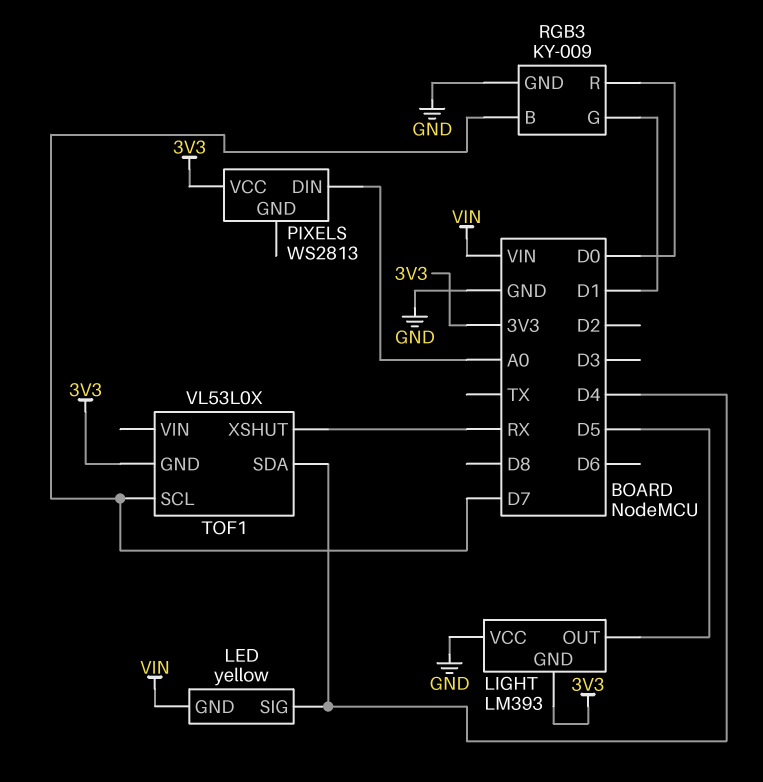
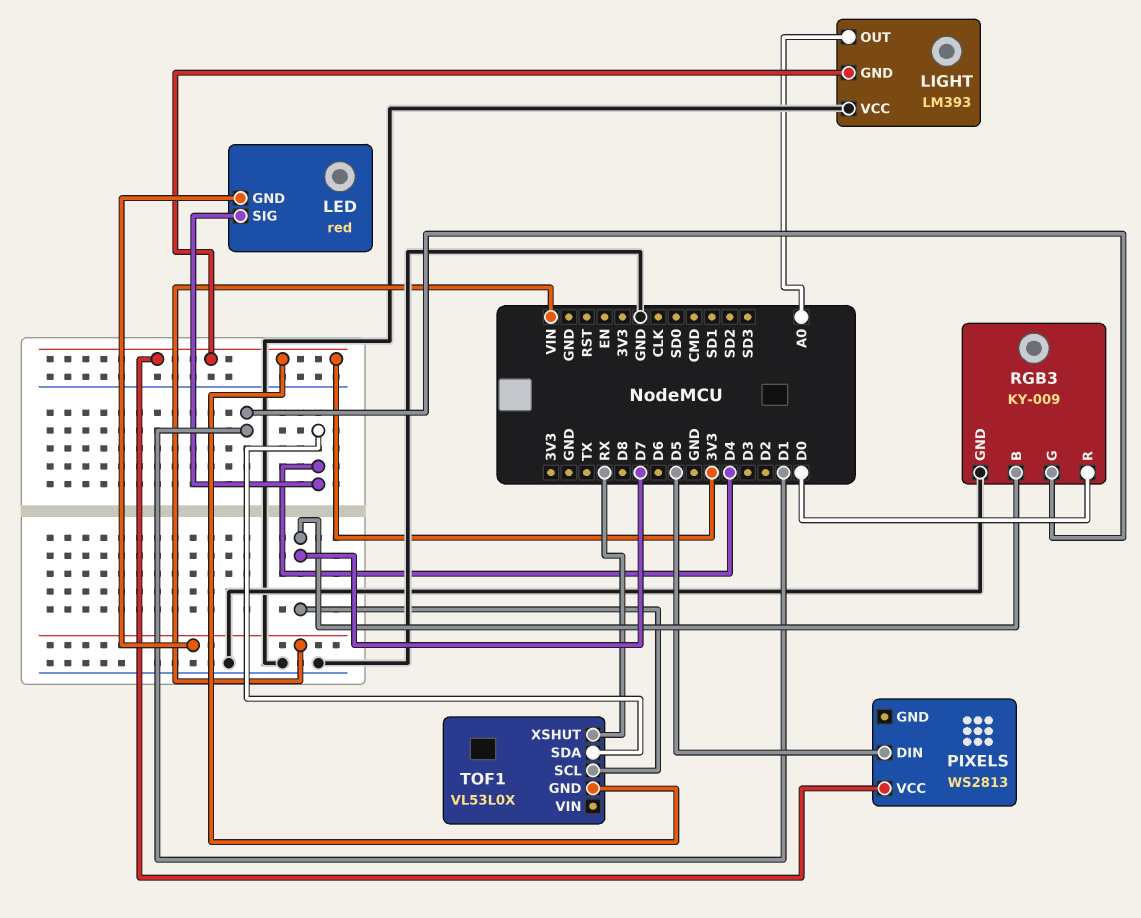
LED: yellow -> red
LIGHT pin OUT: D5 -> A0
PIXELS pin DIN: A0 -> D5

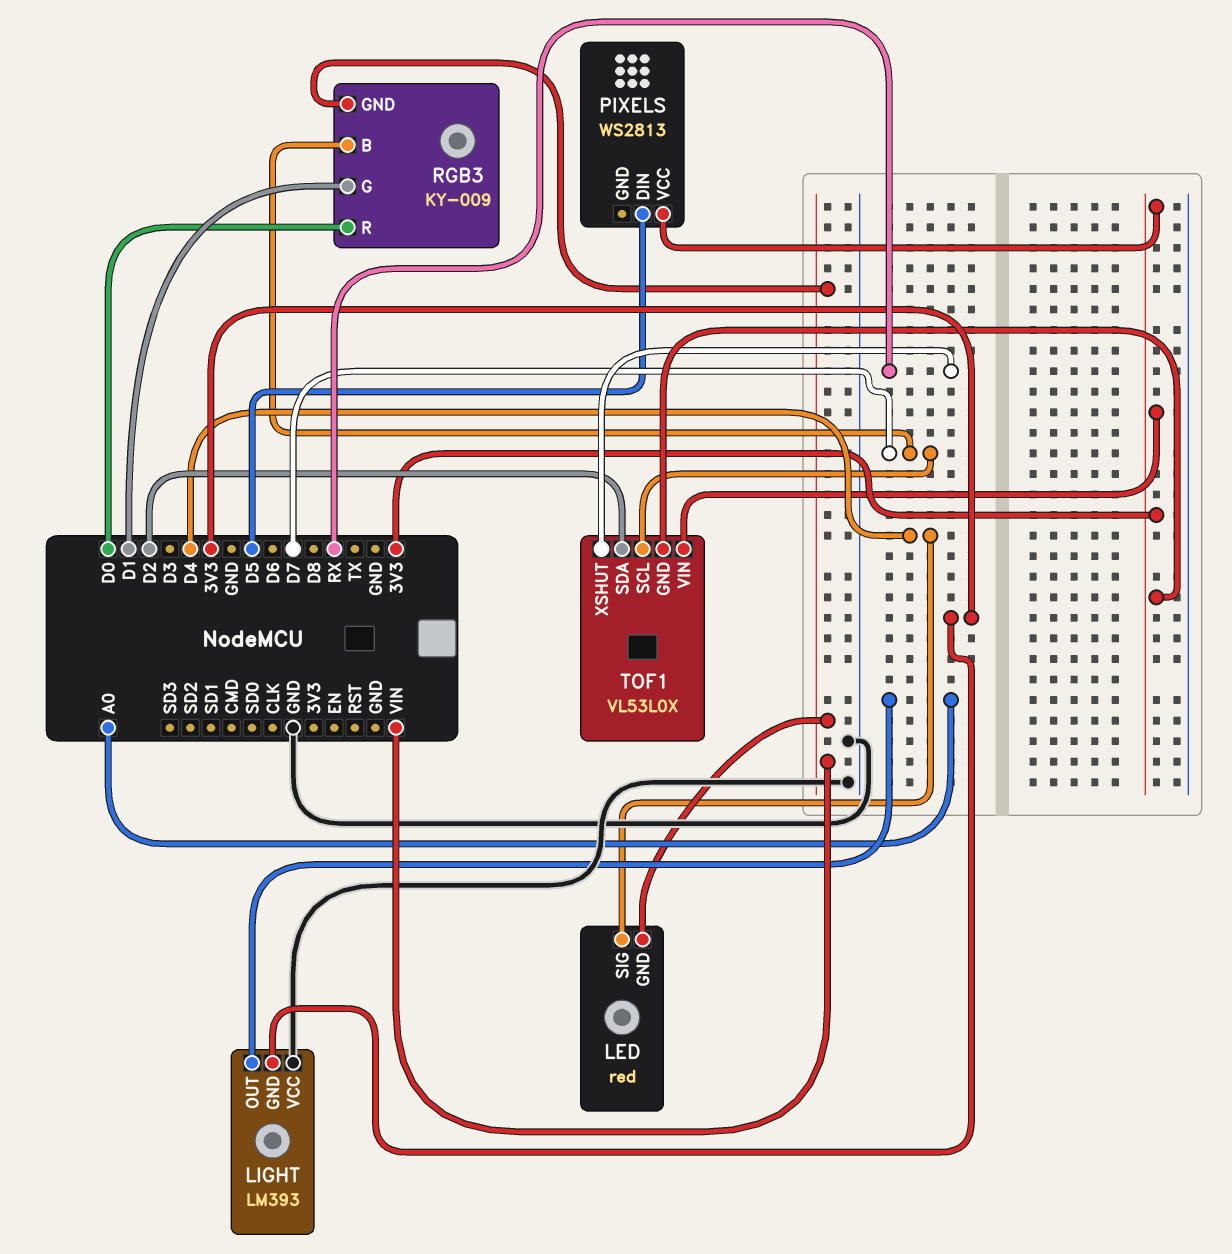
RGB3 pin GND: GND -> VIN
TOF1 pin SDA: D4 -> D2
TOF1 pin VIN: none -> 3V3

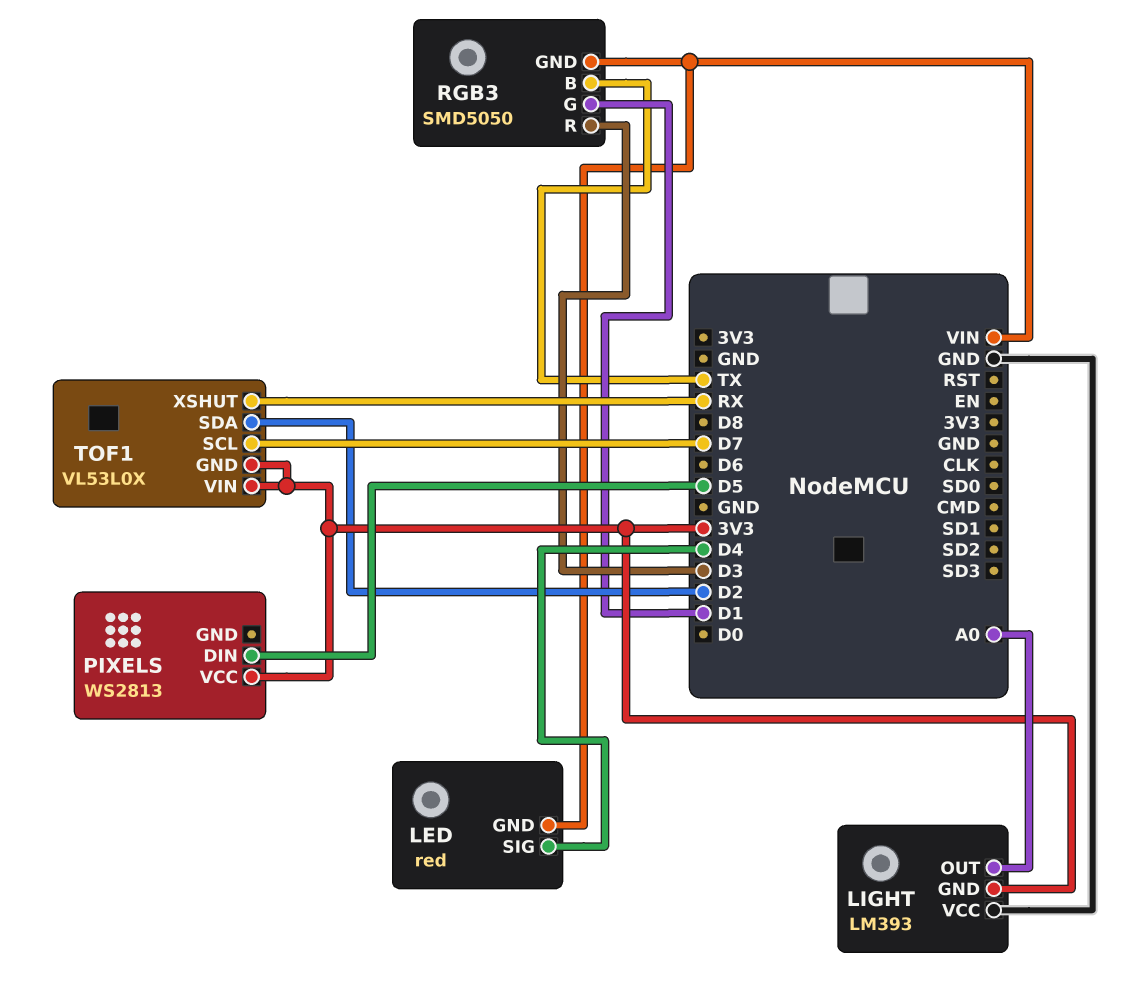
RGB3: KY-009 -> SMD5050
RGB3 pin B: D7 -> TX
RGB3 pin R: D0 -> D3

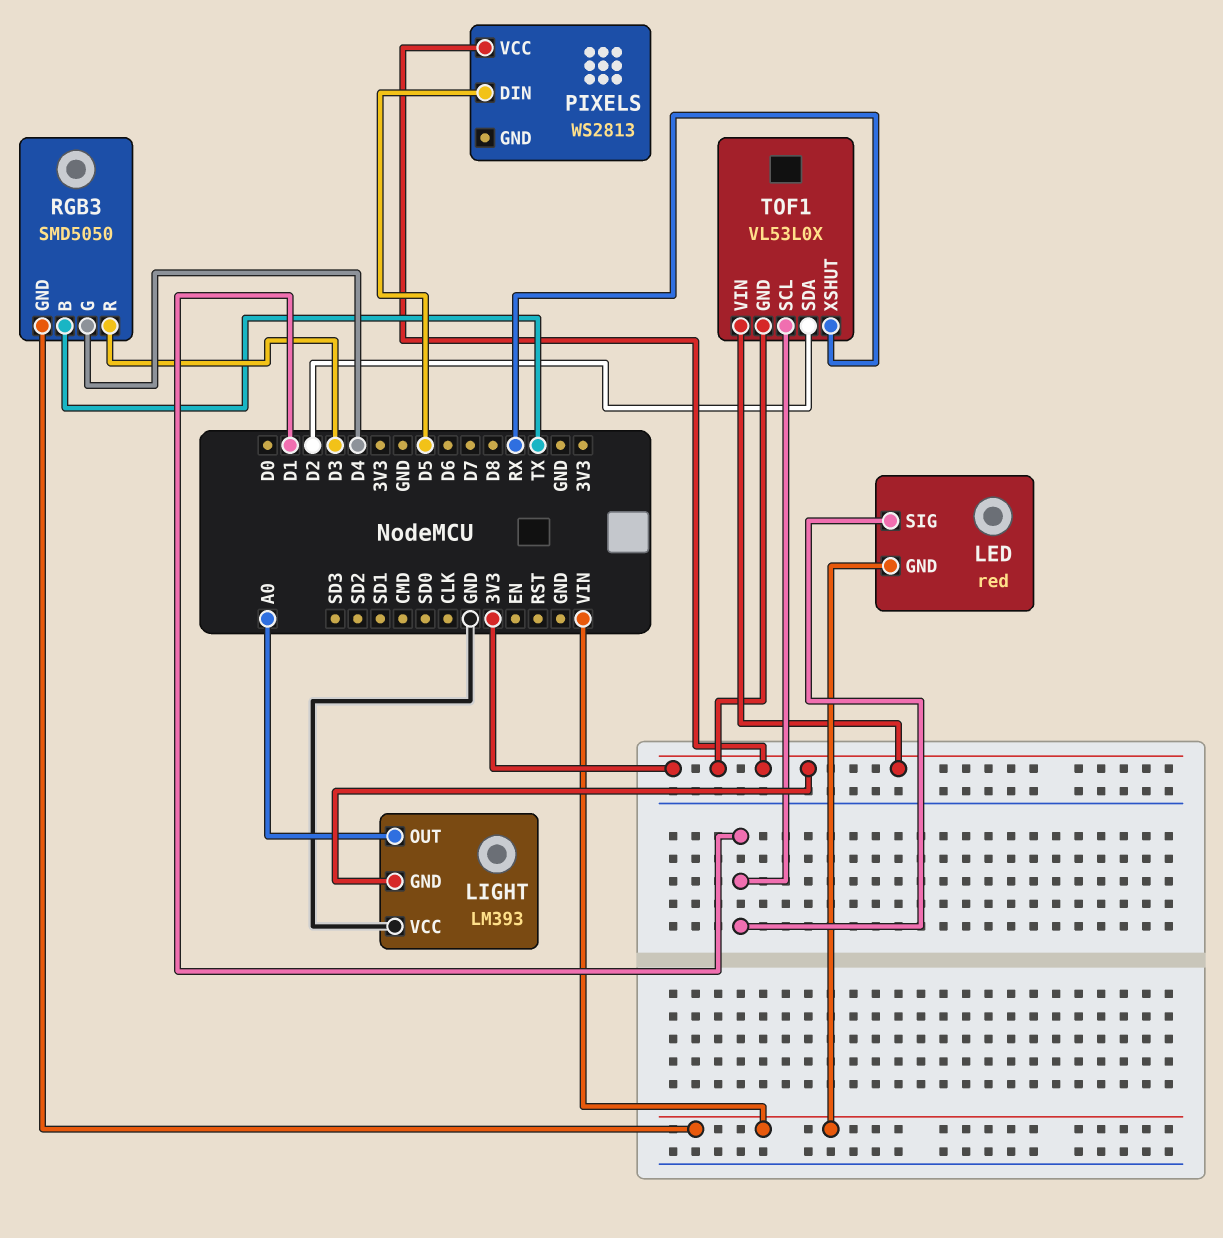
LED pin SIG: D4 -> D1
RGB3 pin G: D1 -> D4
TOF1 pin SCL: D7 -> D1

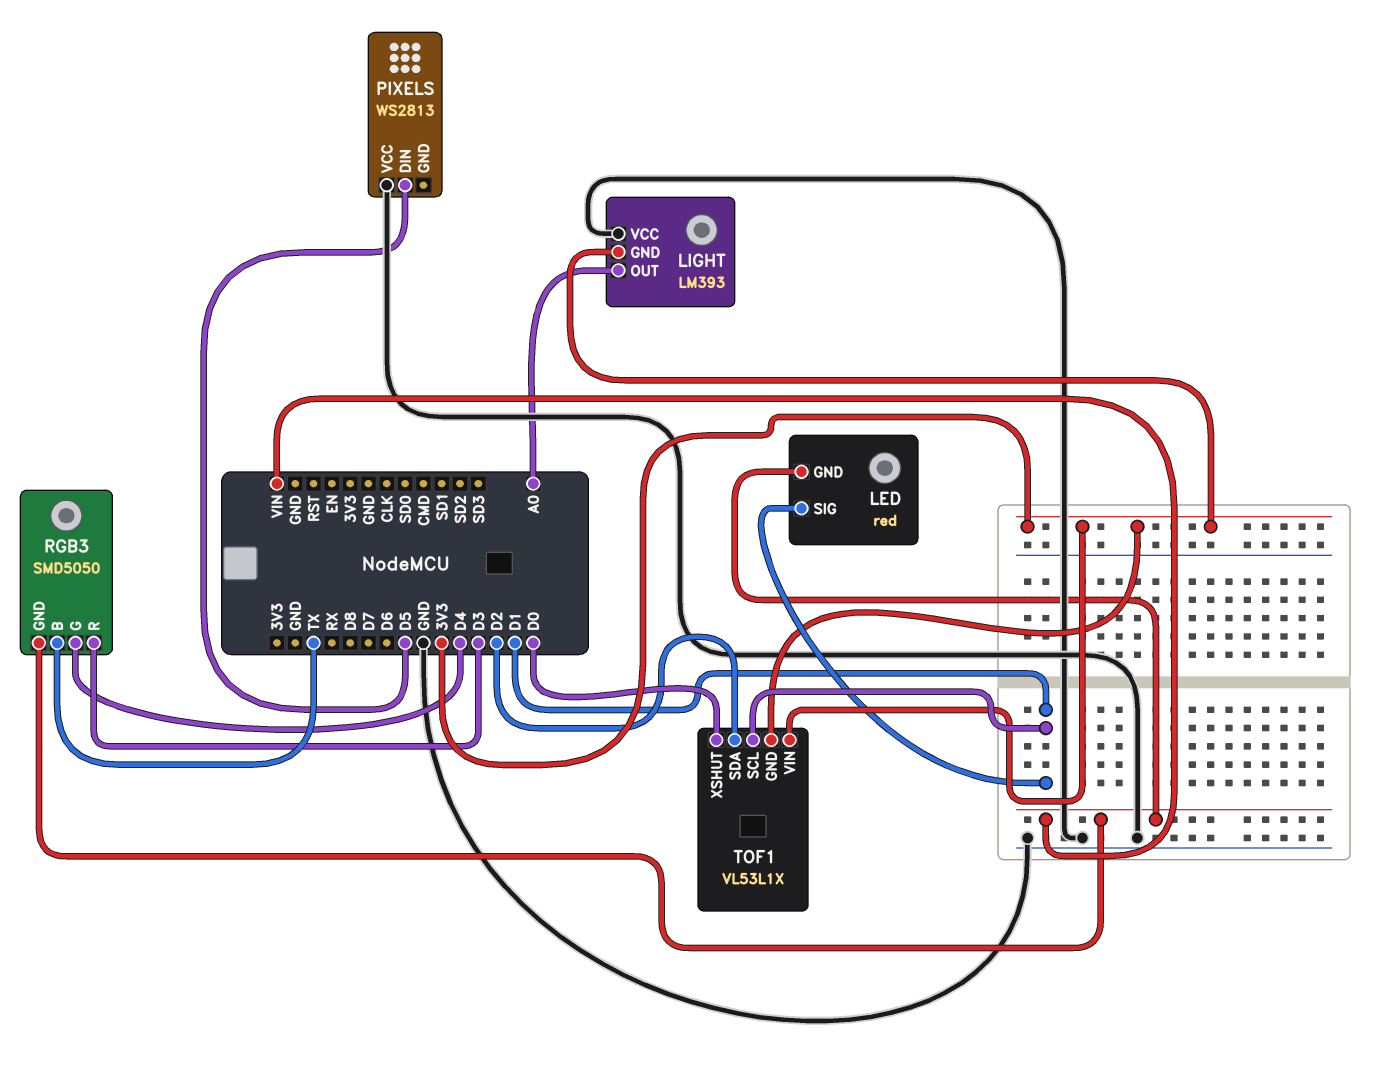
PIXELS pin VCC: 3V3 -> GND
TOF1: VL53L0X -> VL53L1X
TOF1 pin XSHUT: RX -> D0

